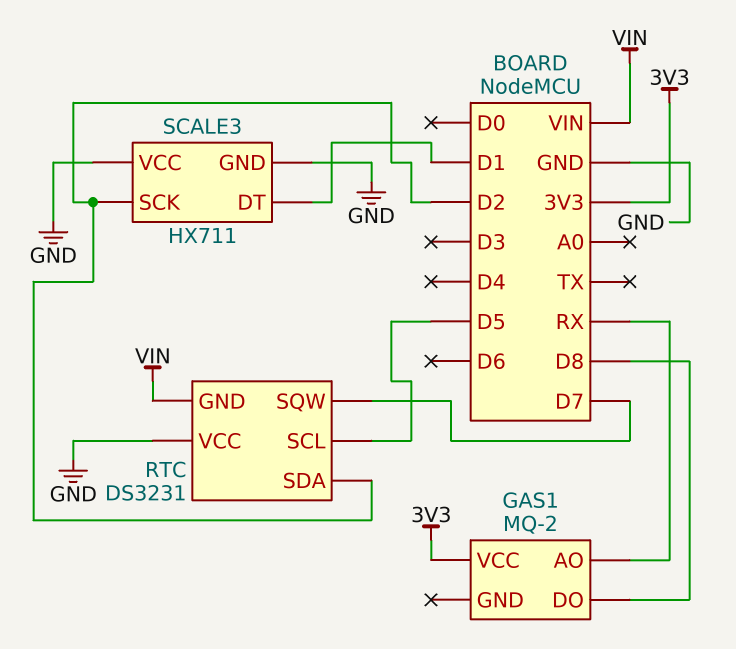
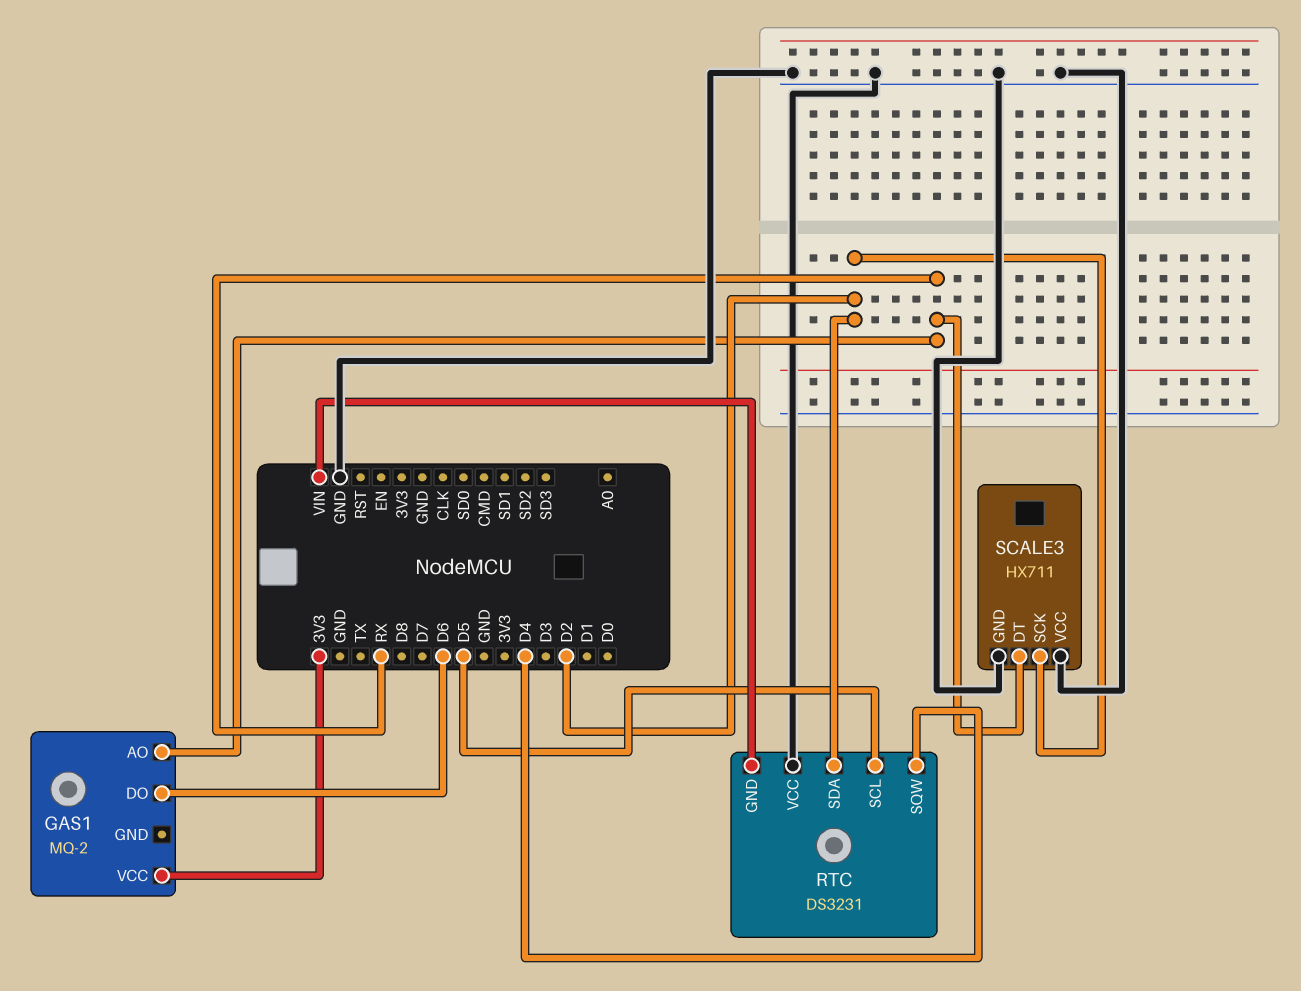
GAS1 pin DO: D8 -> D6
RTC pin SQW: D7 -> D4
SCALE3 pin DT: D1 -> RX

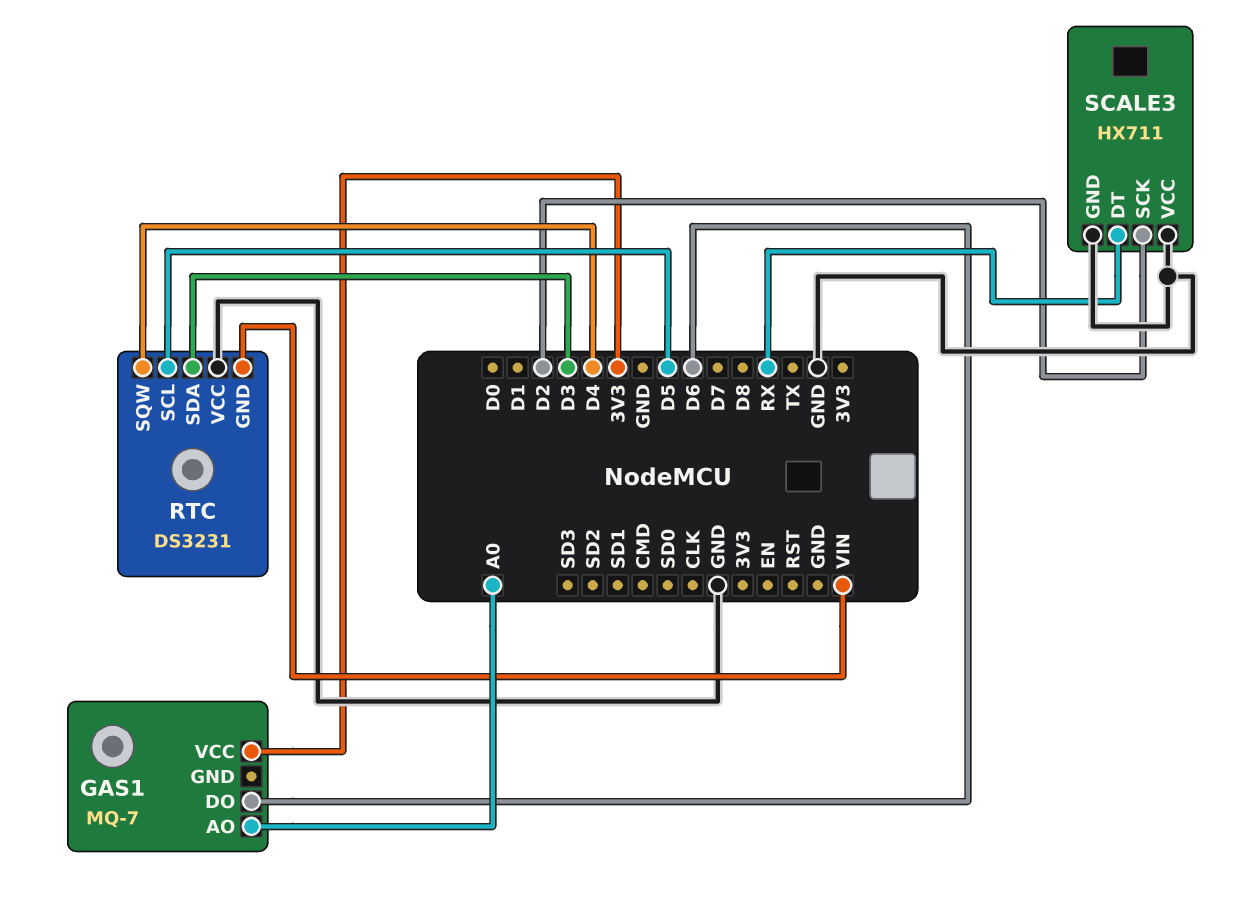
GAS1: MQ-2 -> MQ-7
GAS1 pin AO: RX -> A0
RTC pin SDA: D2 -> D3

